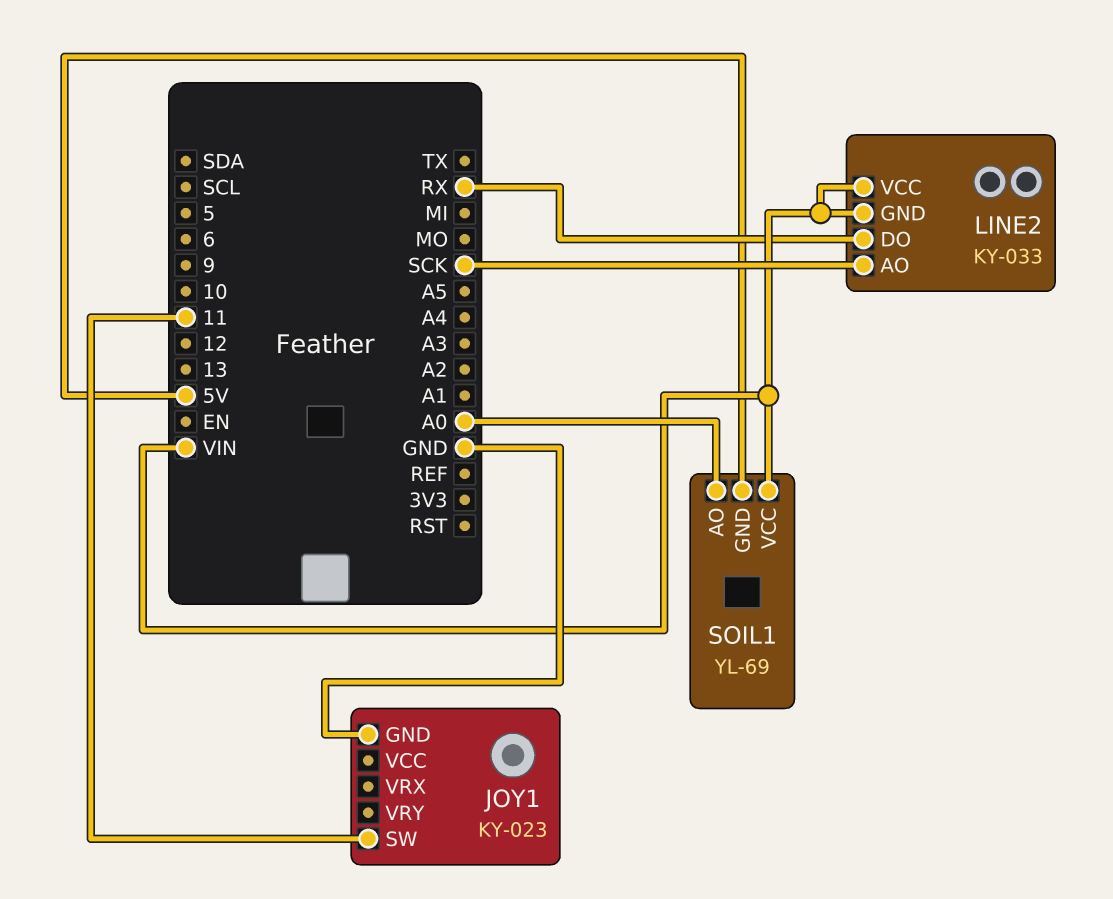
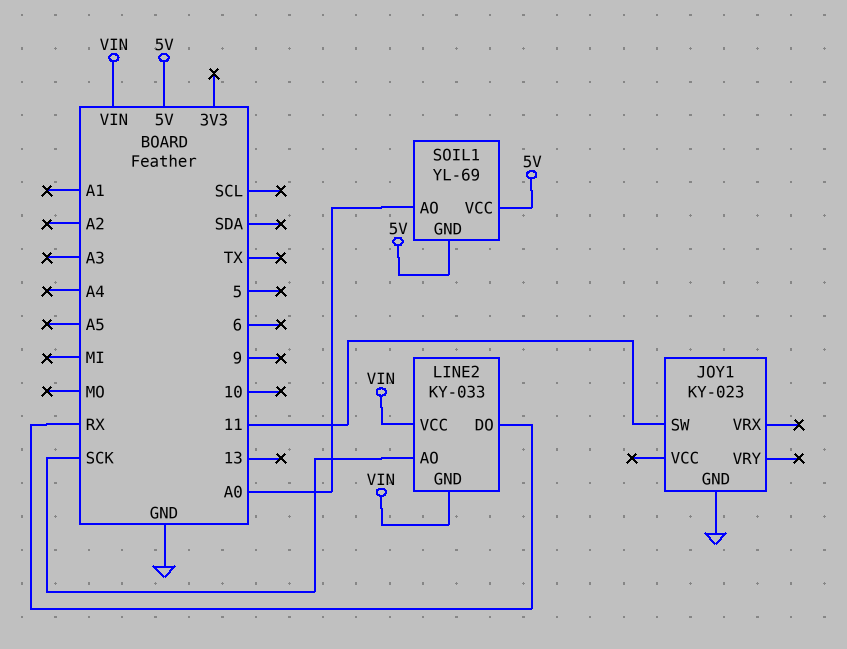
SOIL1 pin VCC: VIN -> 5V

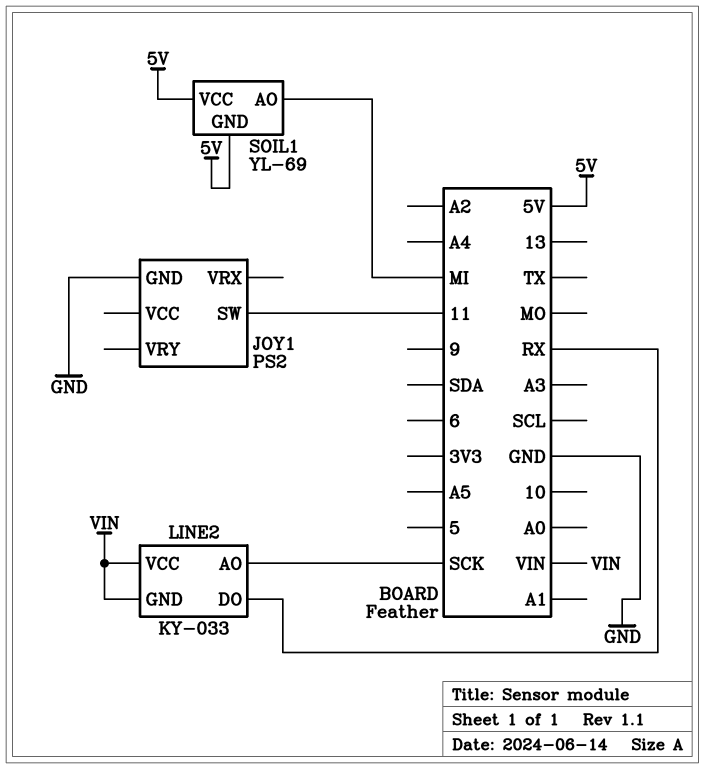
JOY1: KY-023 -> PS2
SOIL1 pin AO: A0 -> MI

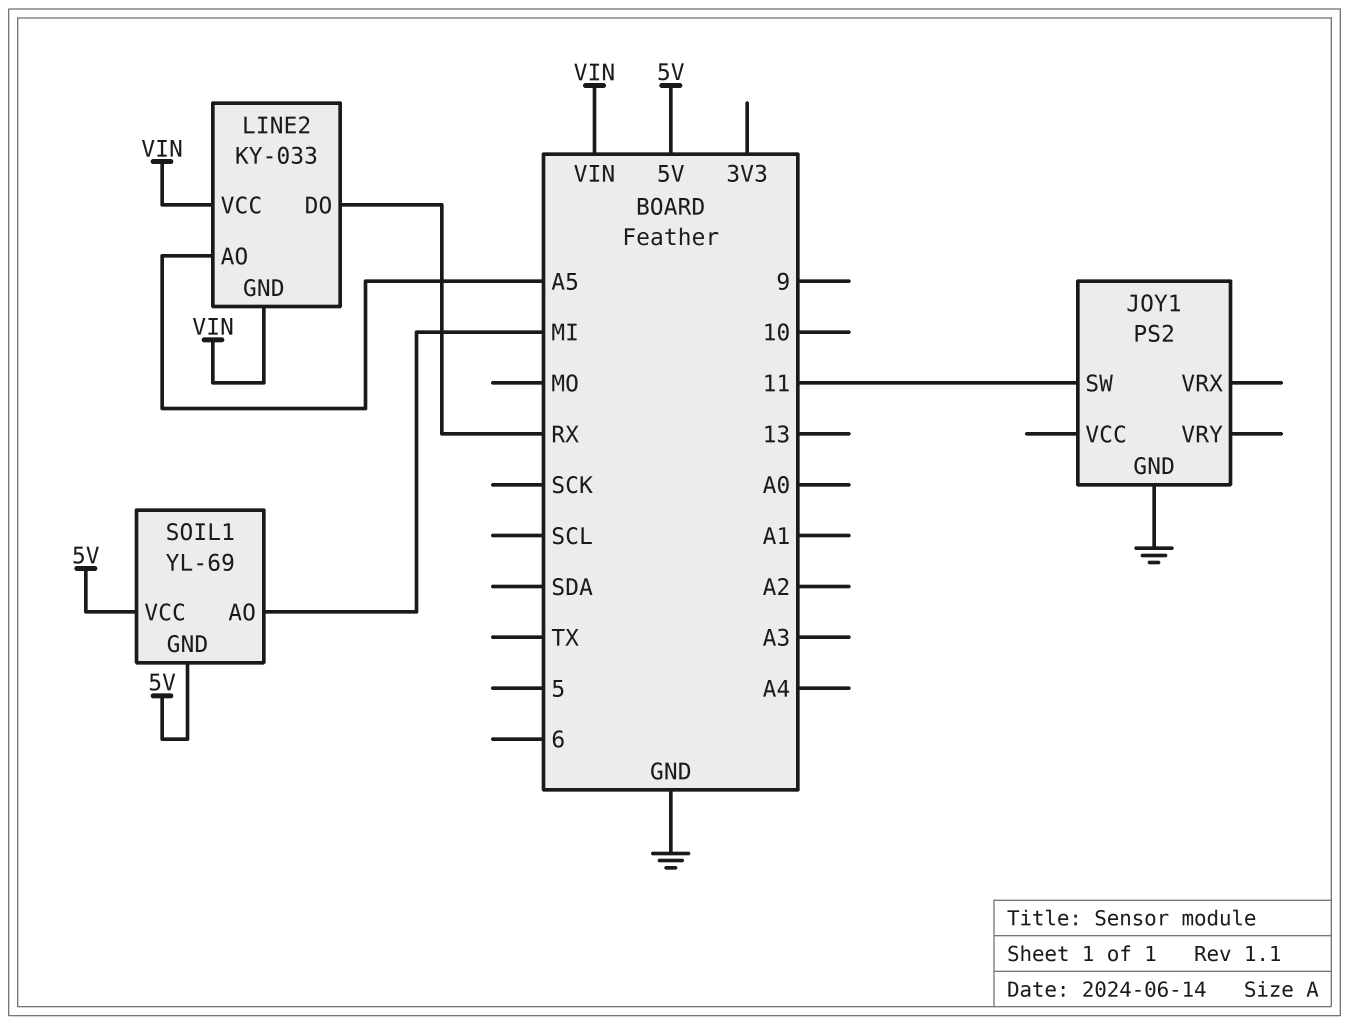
LINE2 pin AO: SCK -> A5

